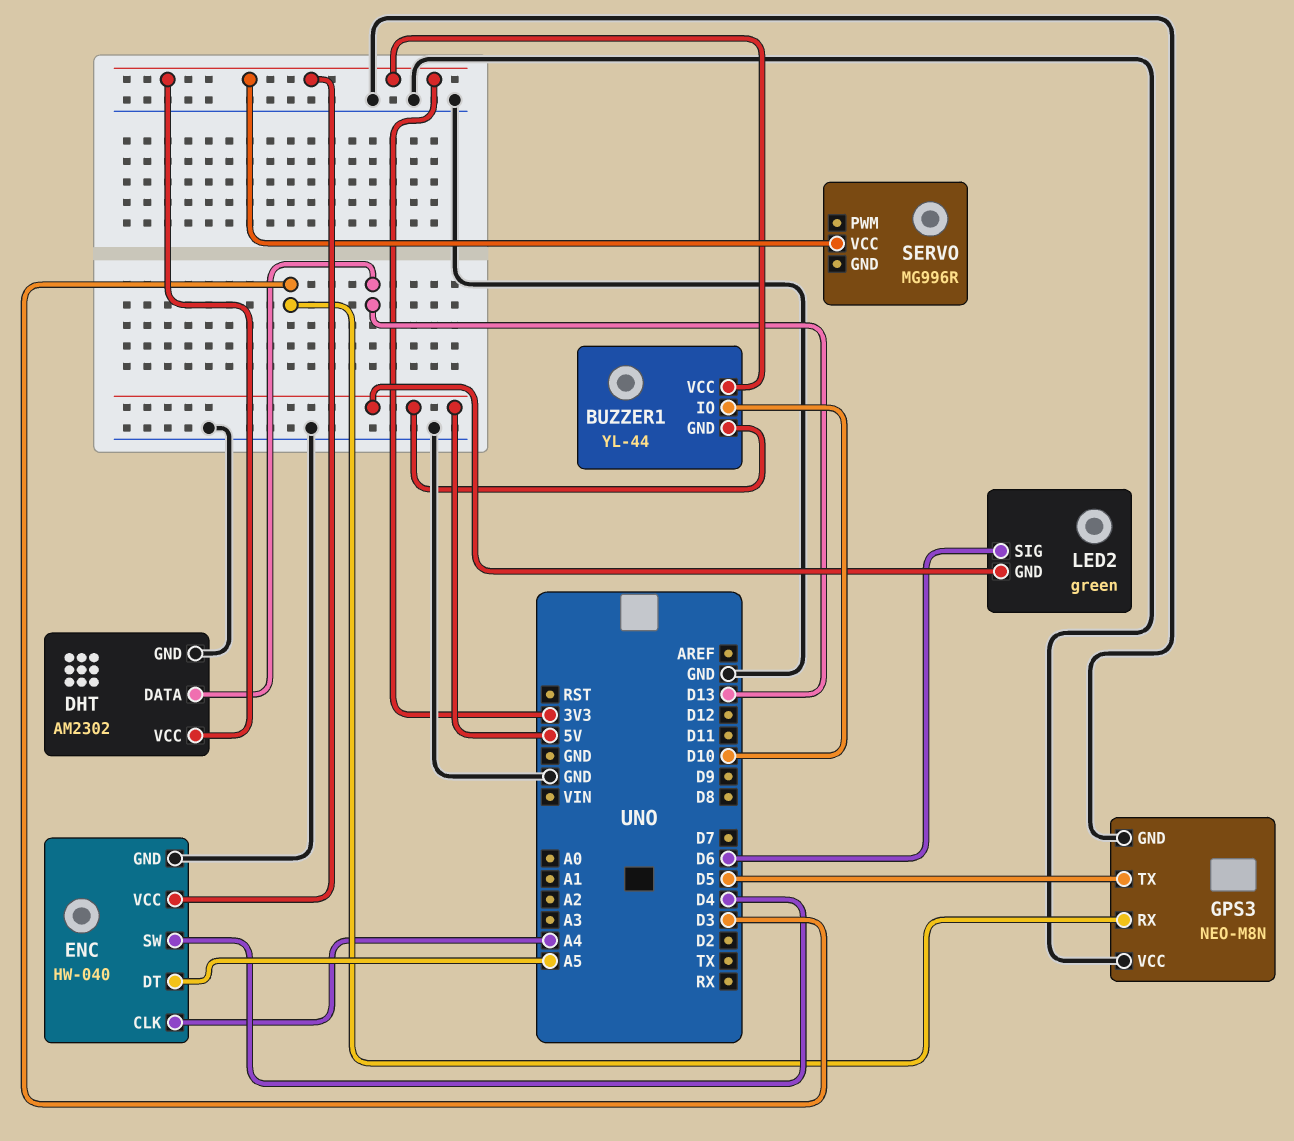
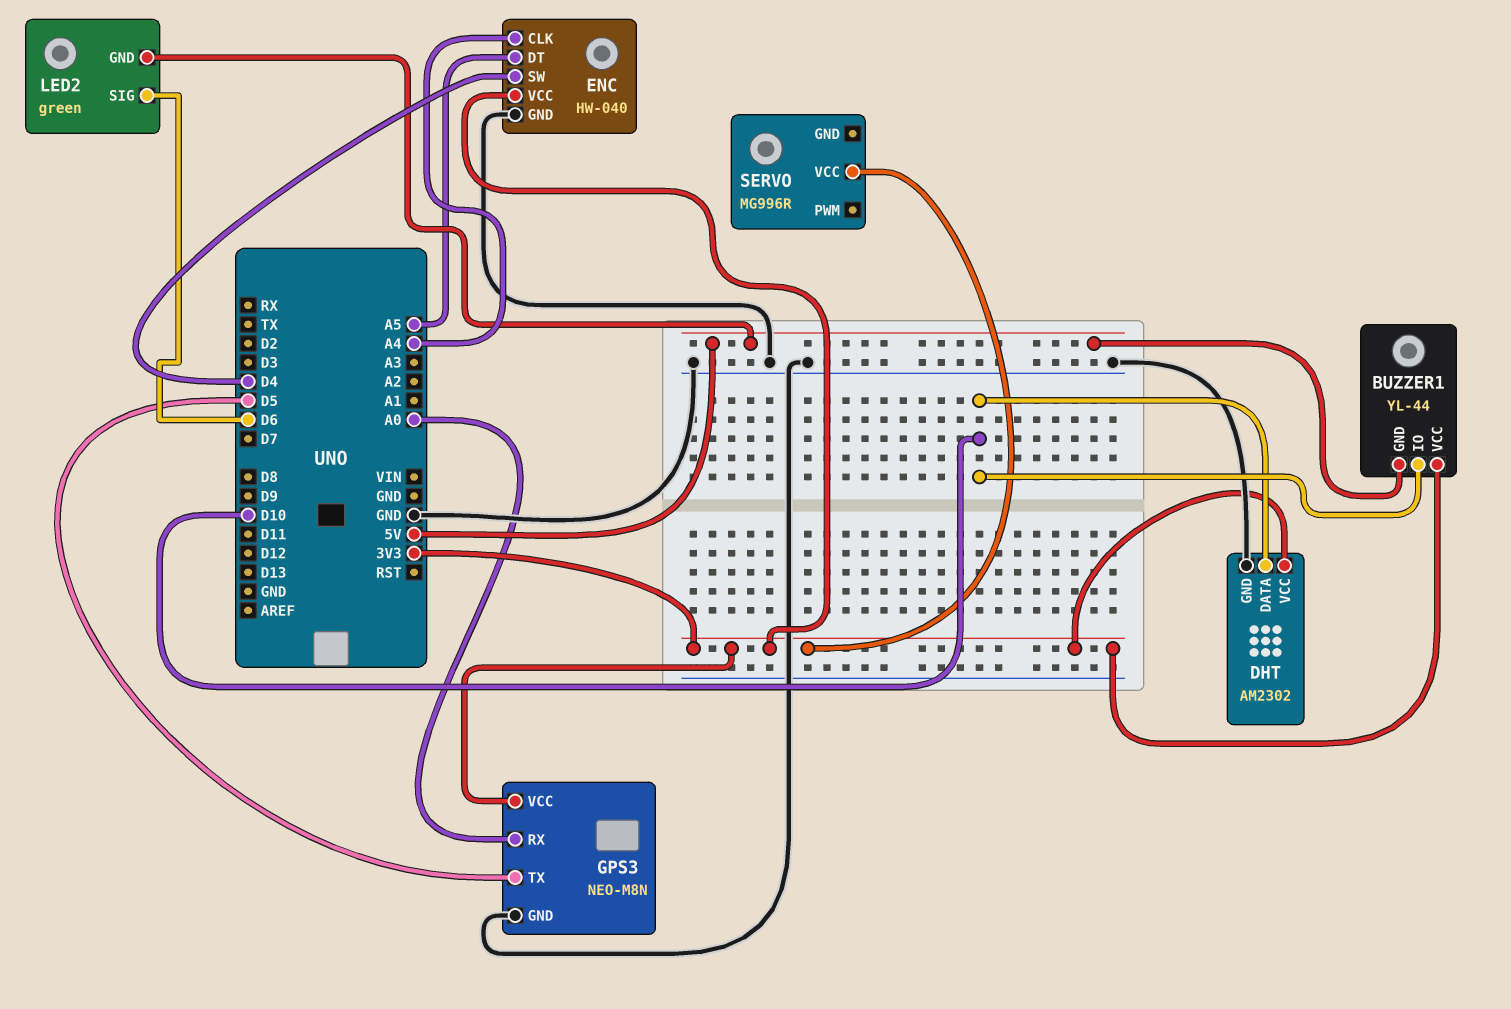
DHT pin DATA: D13 -> D10
GPS3 pin RX: D3 -> A0
GPS3 pin VCC: GND -> 3V3

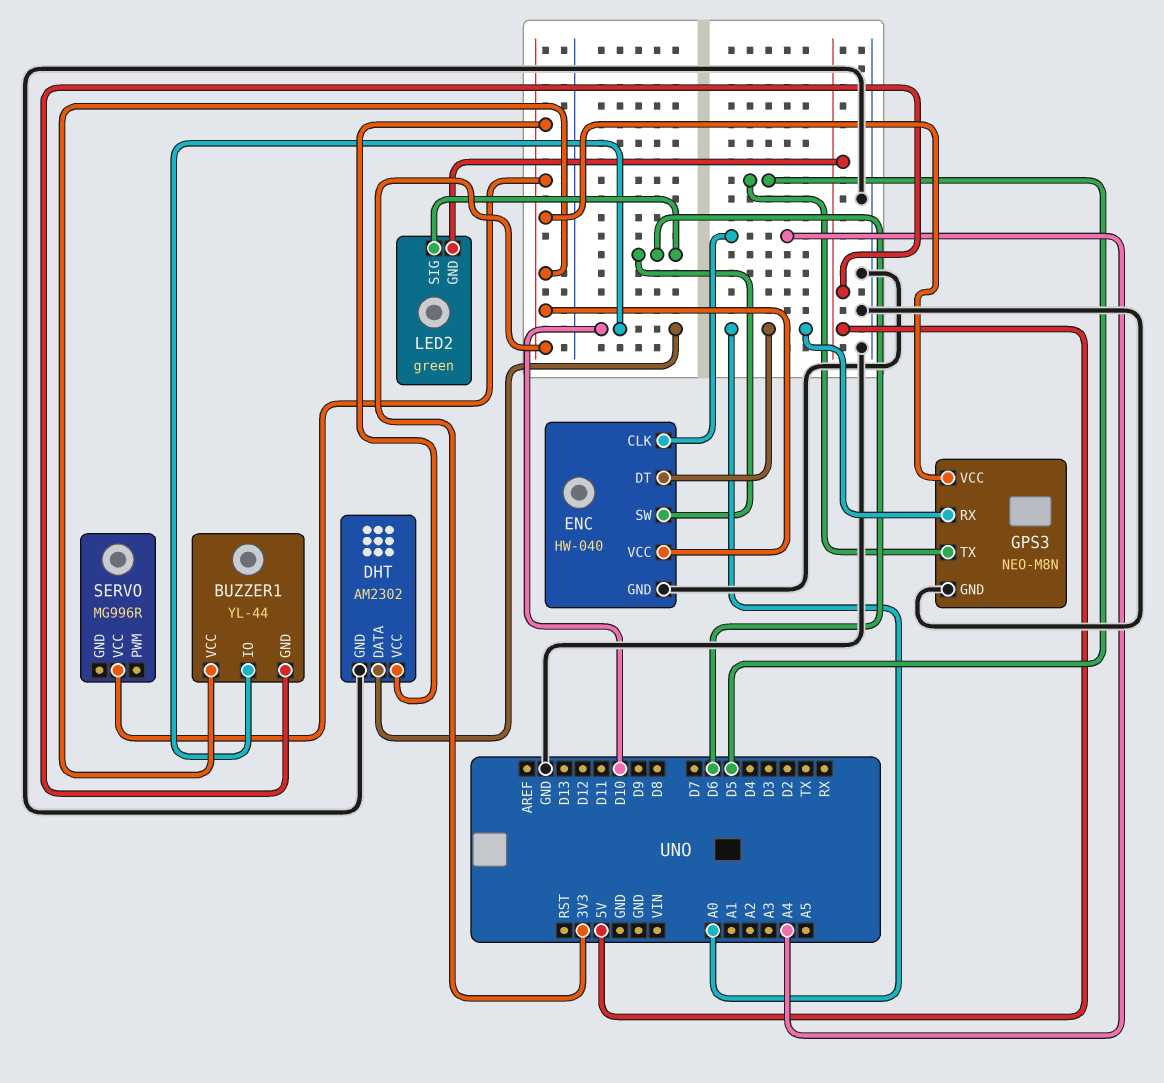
ENC pin DT: A5 -> A0
ENC pin SW: D4 -> D6

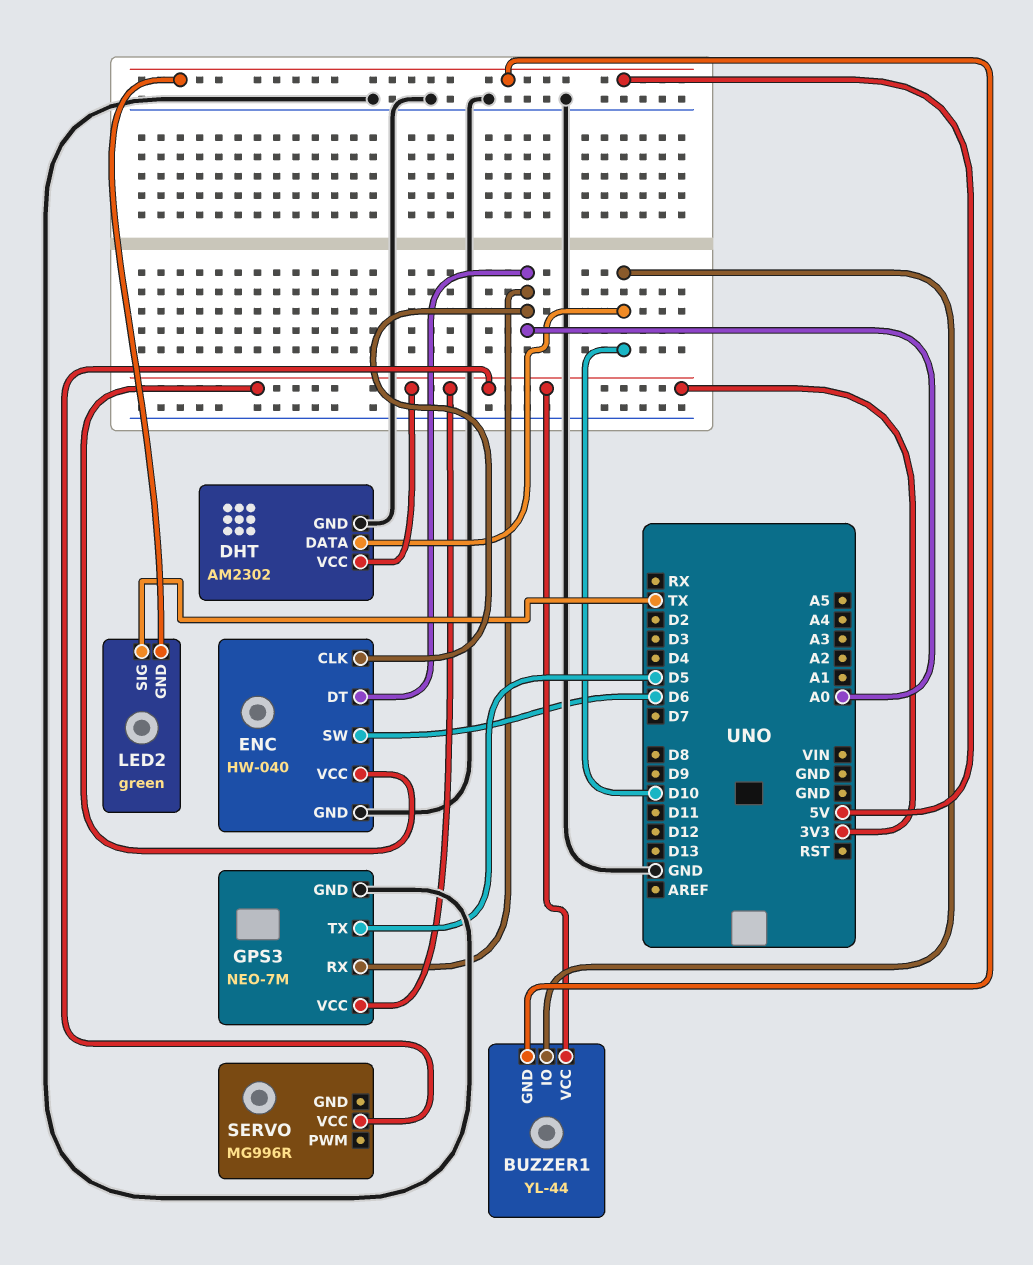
ENC pin CLK: A4 -> A0
GPS3: NEO-M8N -> NEO-7M
LED2 pin SIG: D6 -> TX

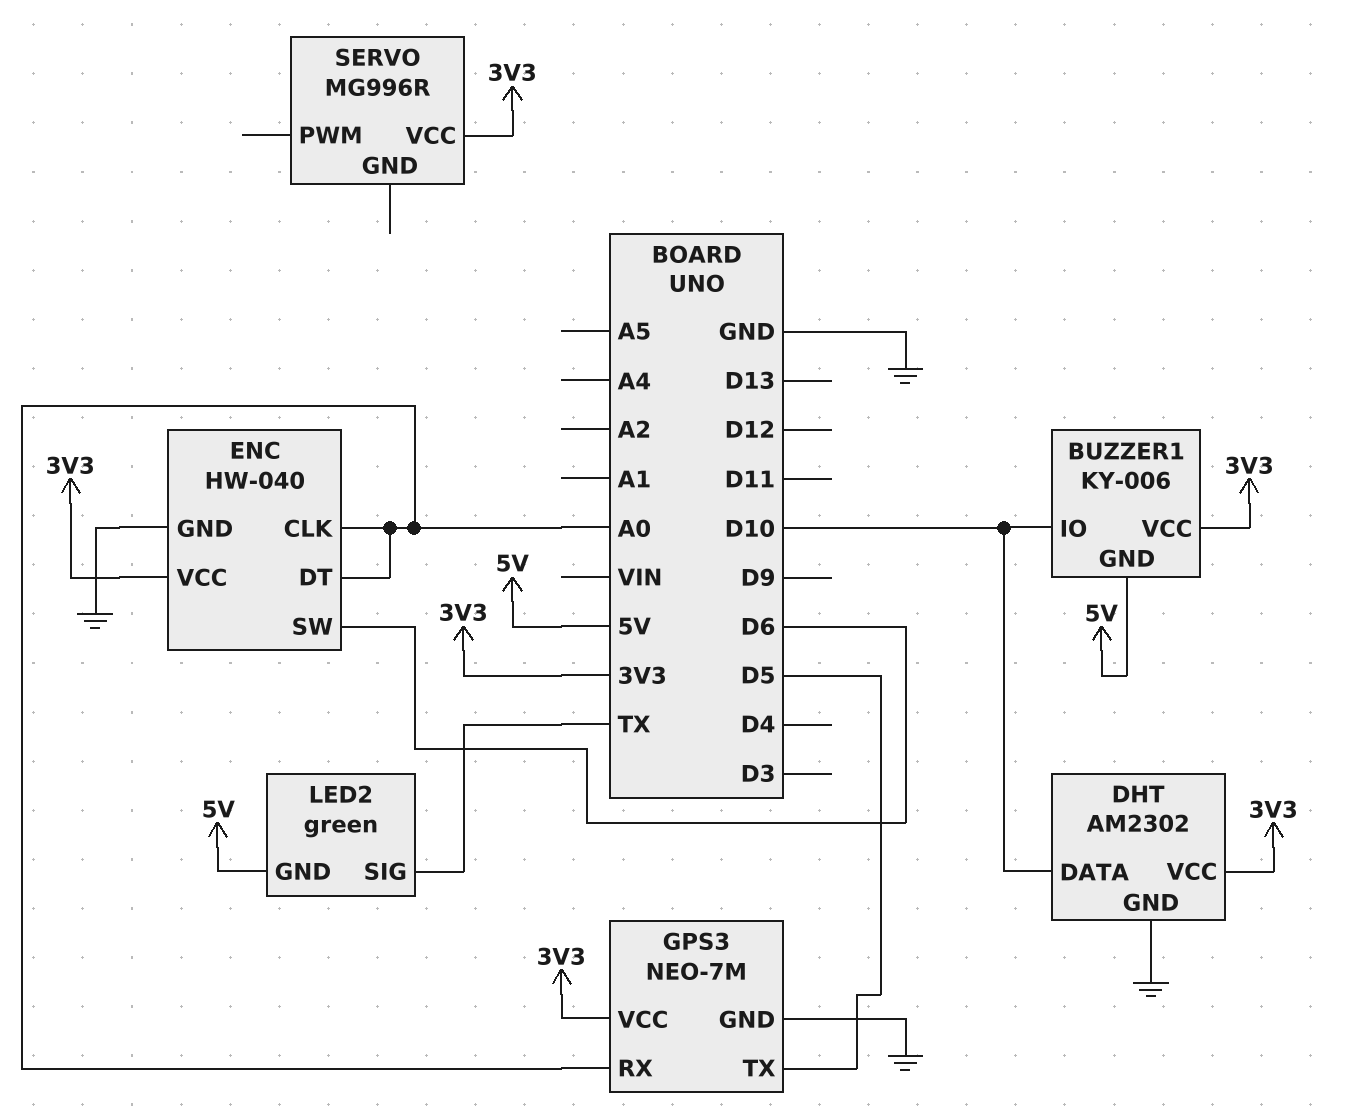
BUZZER1: YL-44 -> KY-006

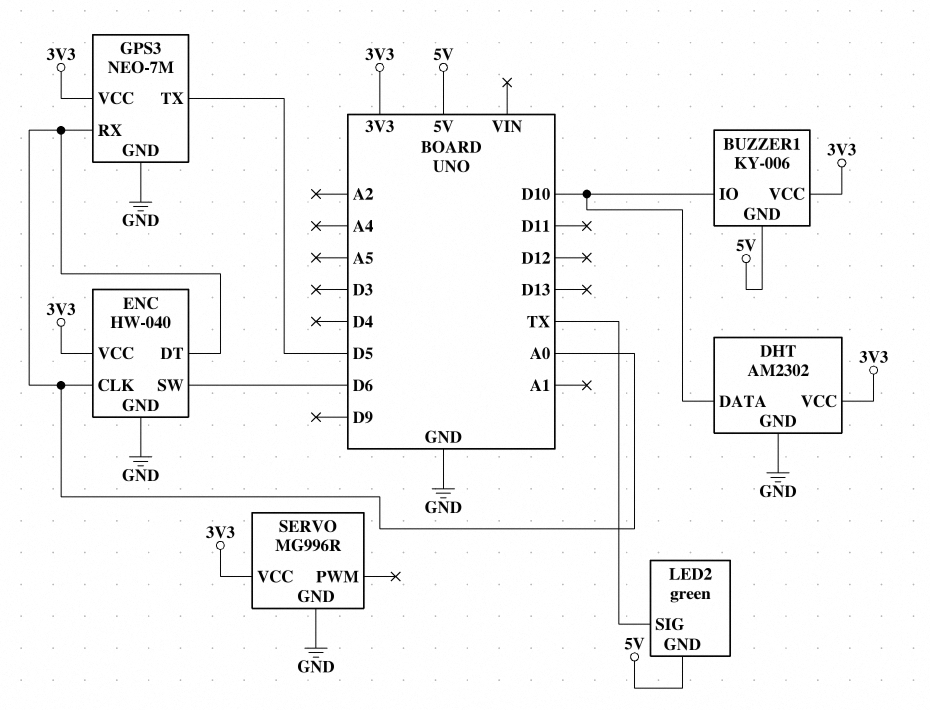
SERVO pin GND: none -> GND

